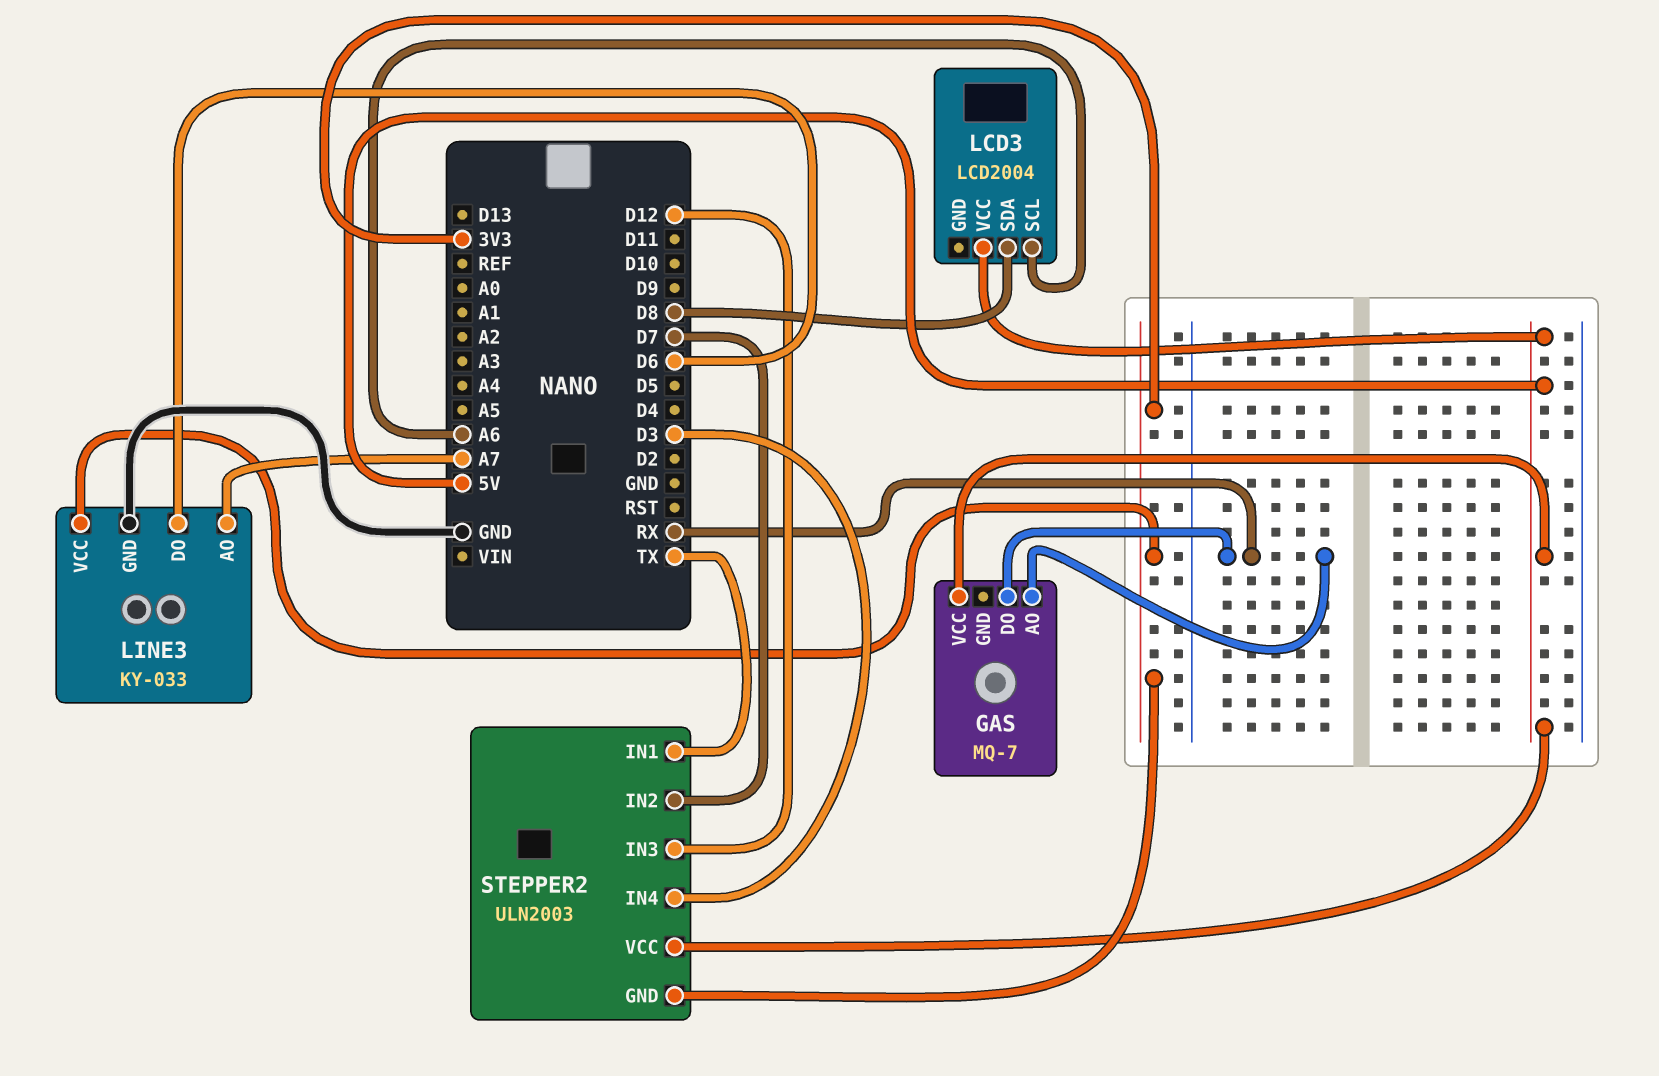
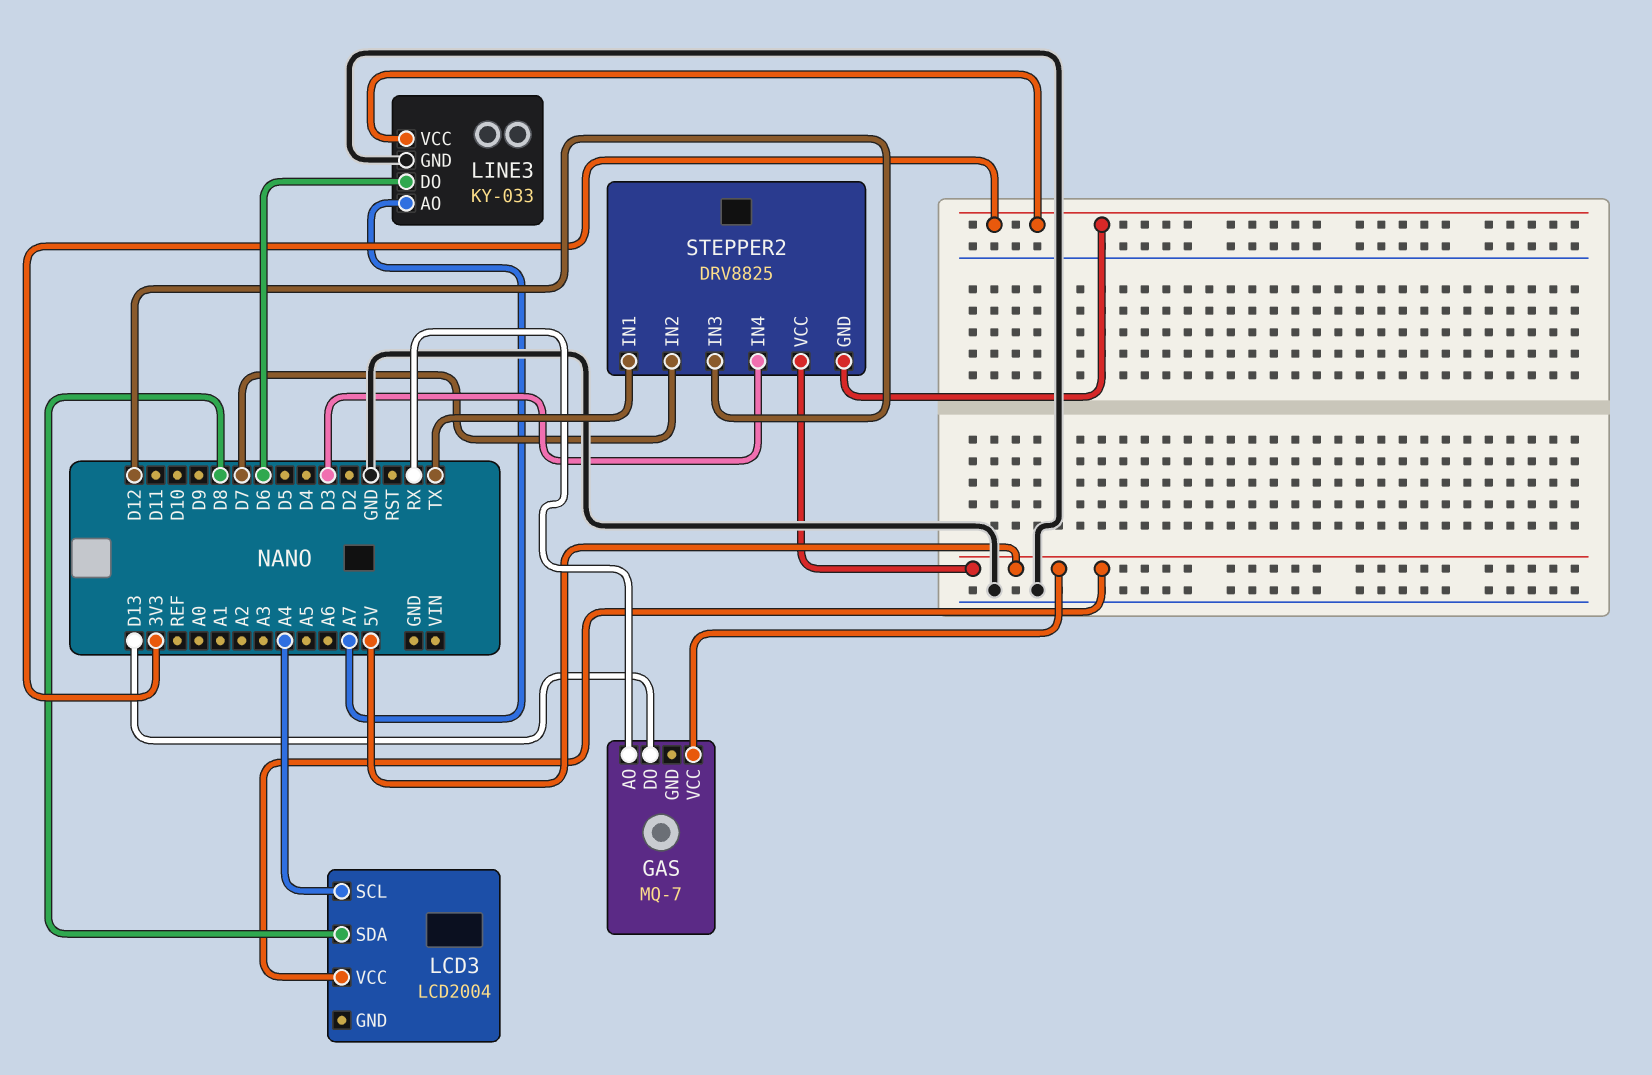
GAS pin DO: RX -> D13
LCD3 pin SCL: A6 -> A4
STEPPER2: ULN2003 -> DRV8825

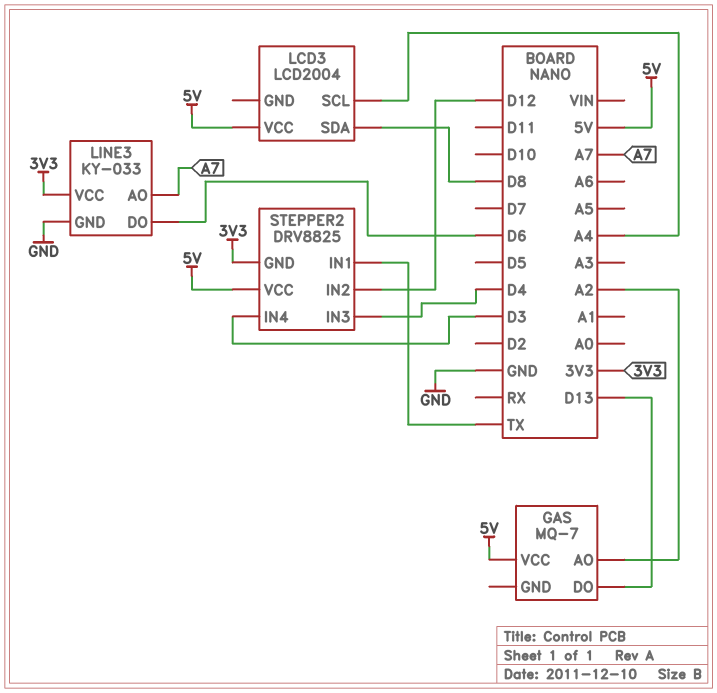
GAS pin AO: RX -> A2
STEPPER2 pin IN2: D7 -> D12
STEPPER2 pin IN3: D12 -> D4

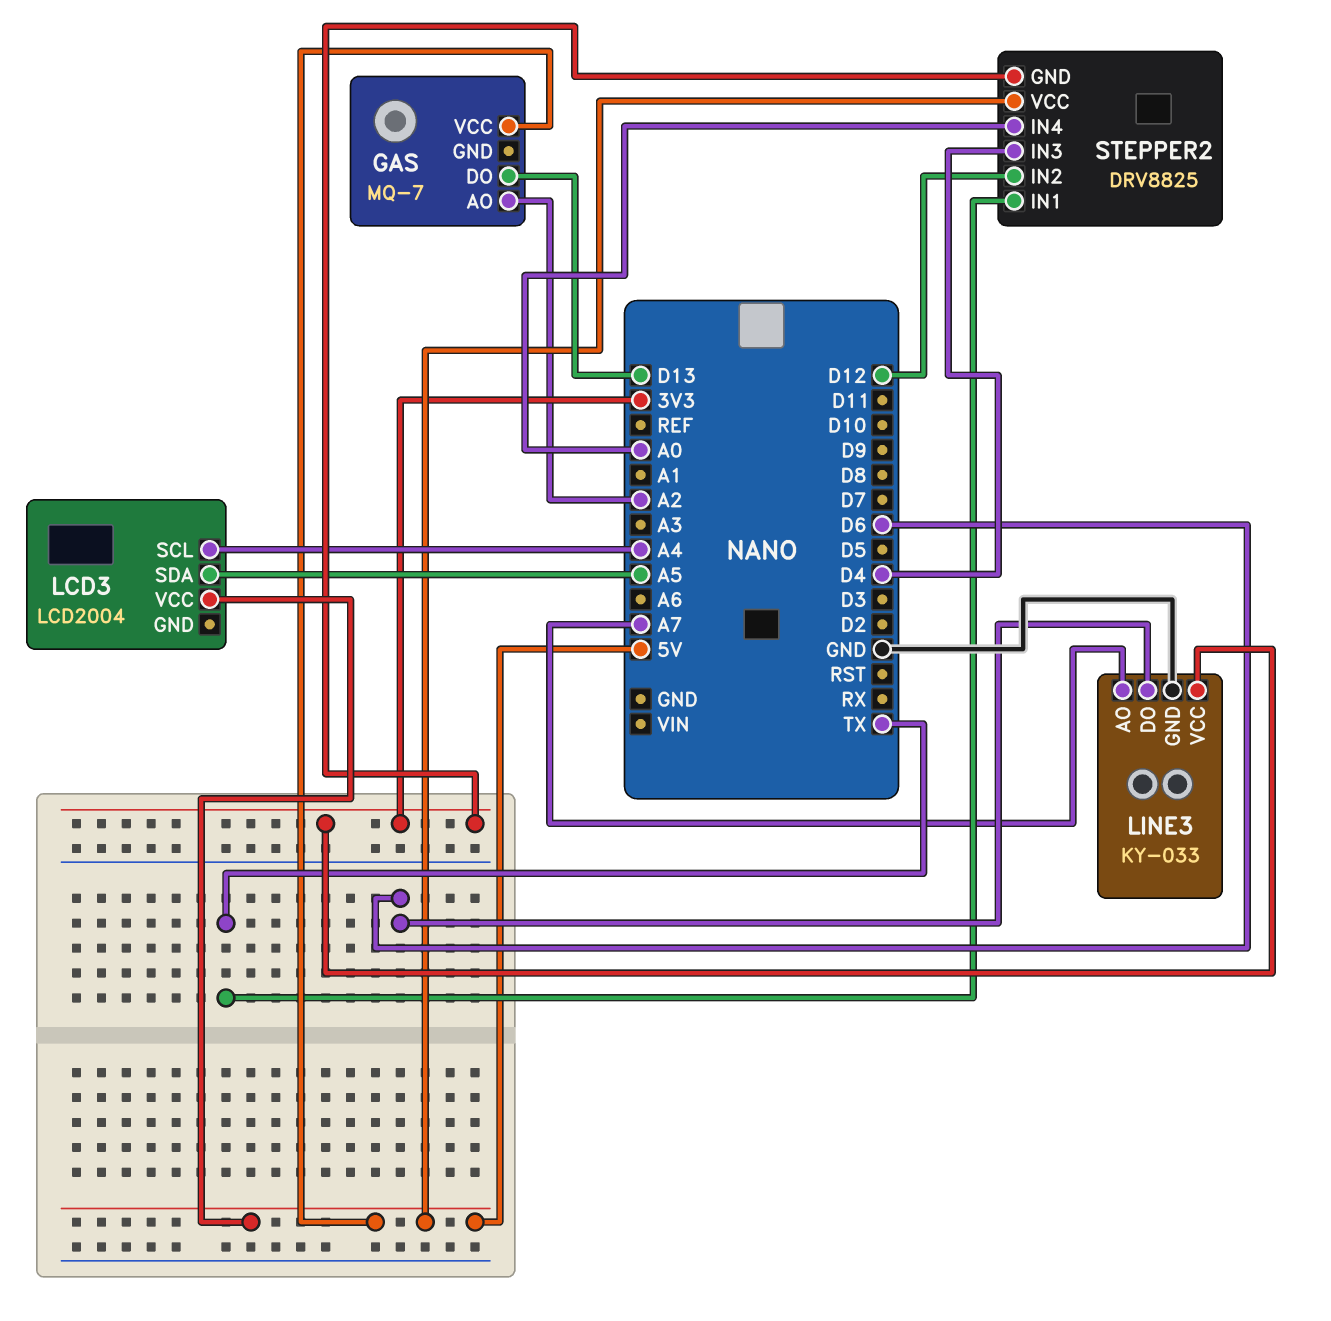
LCD3 pin SDA: D8 -> A5
STEPPER2 pin IN4: D3 -> A0

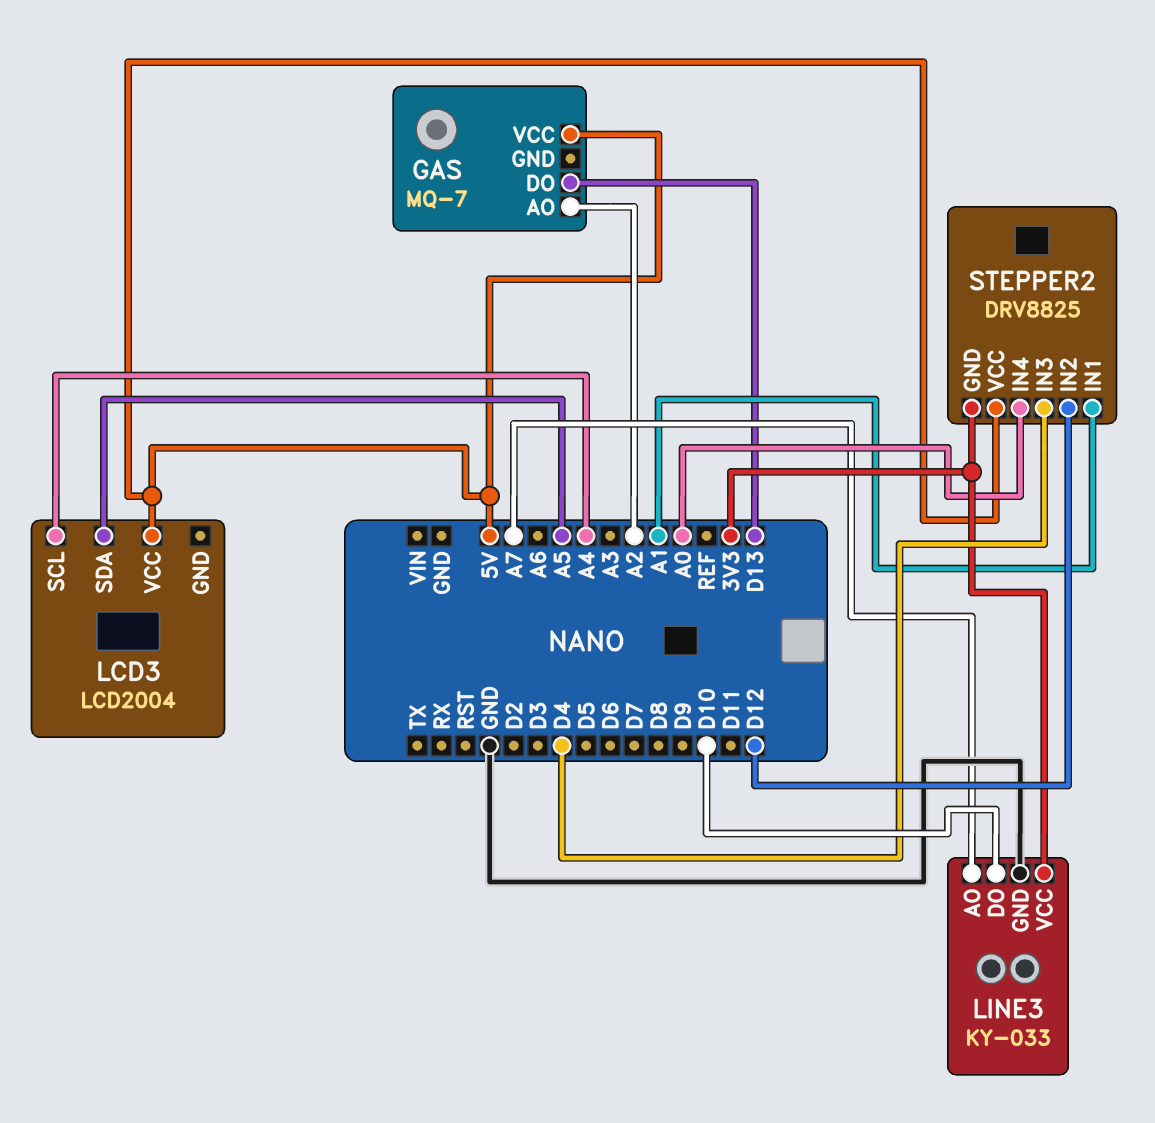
LINE3 pin DO: D6 -> D10
STEPPER2 pin IN1: TX -> A1

